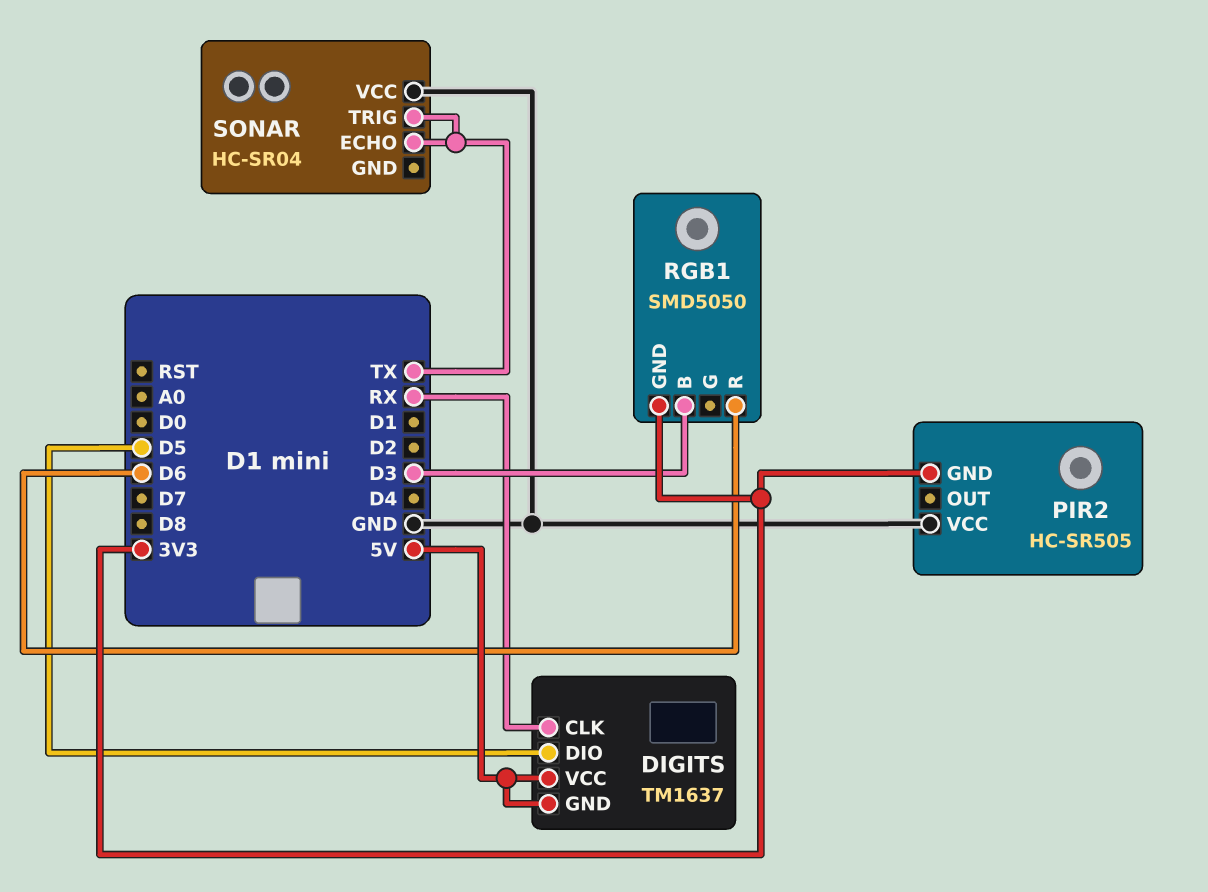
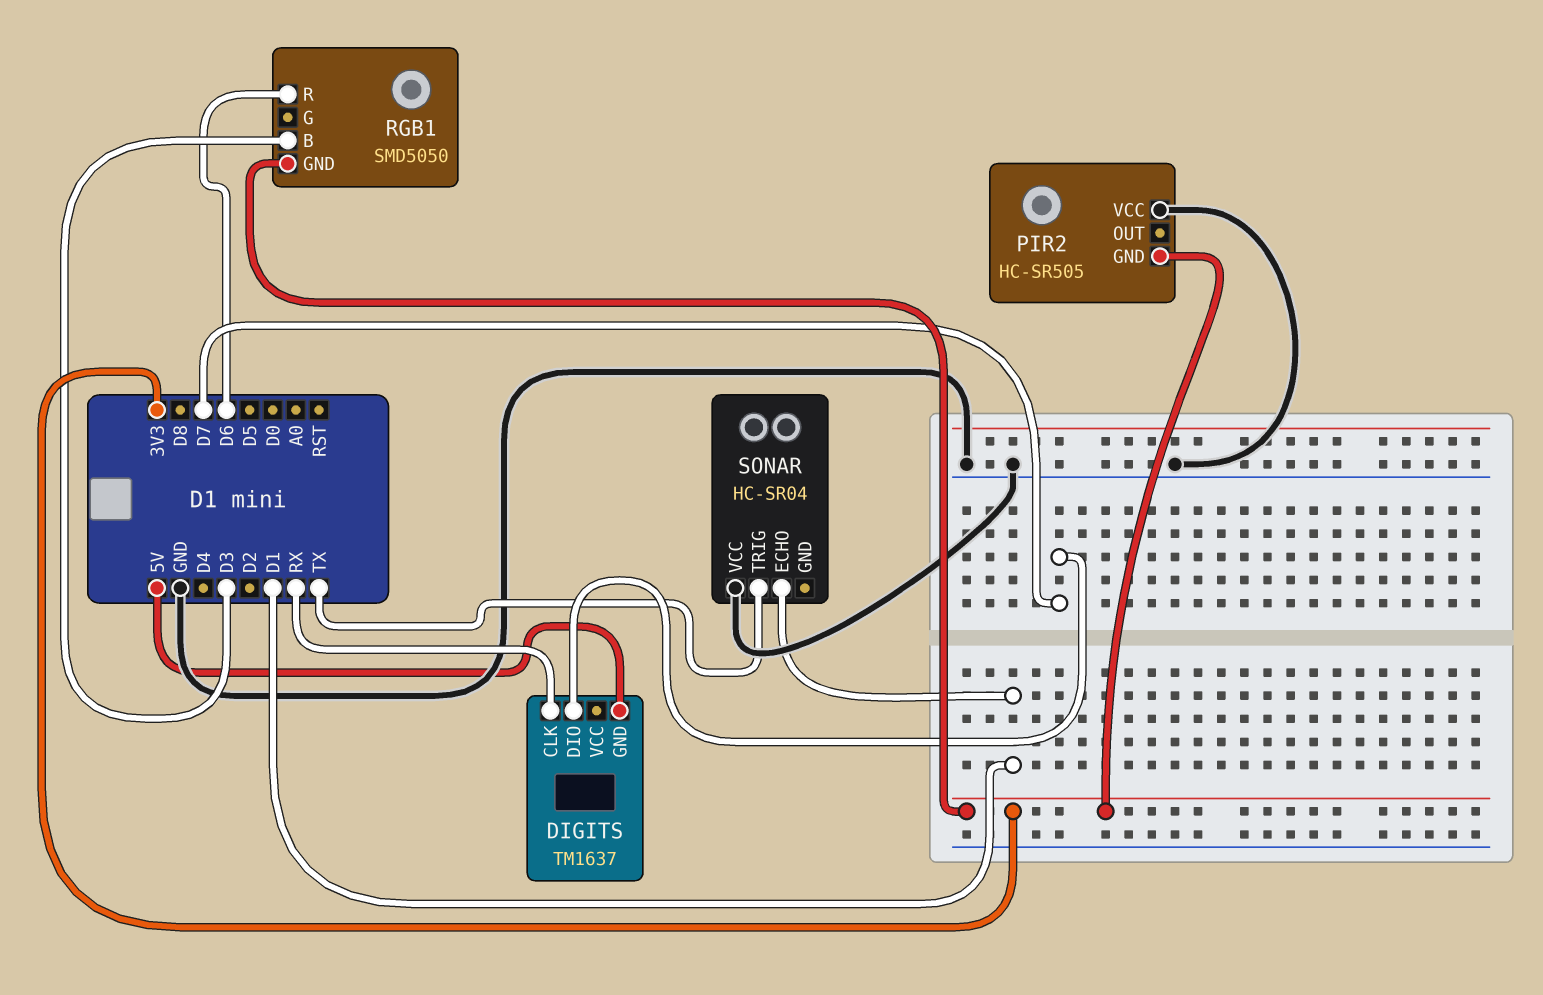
DIGITS pin DIO: D5 -> D7
DIGITS pin VCC: 5V -> none
SONAR pin ECHO: TX -> D1

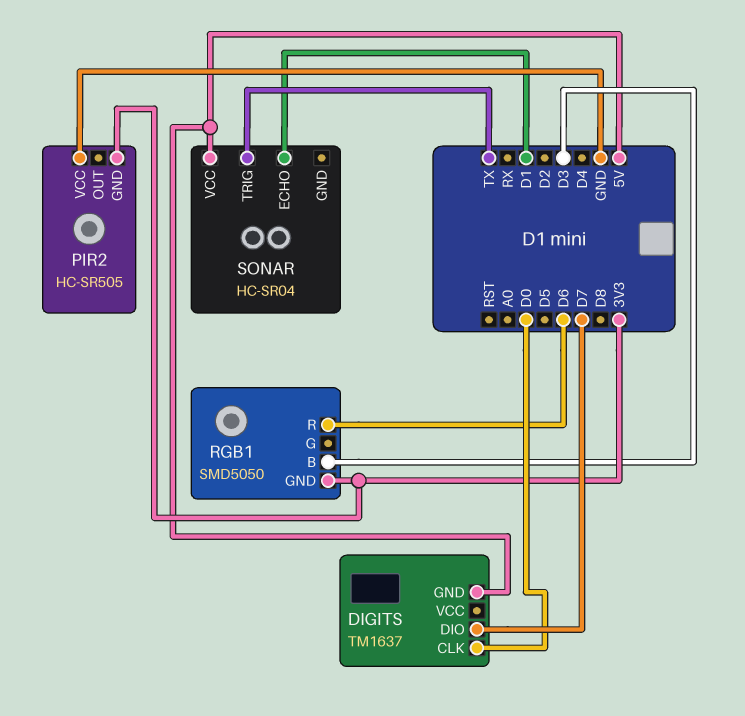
DIGITS pin CLK: RX -> D0
SONAR pin VCC: GND -> 5V

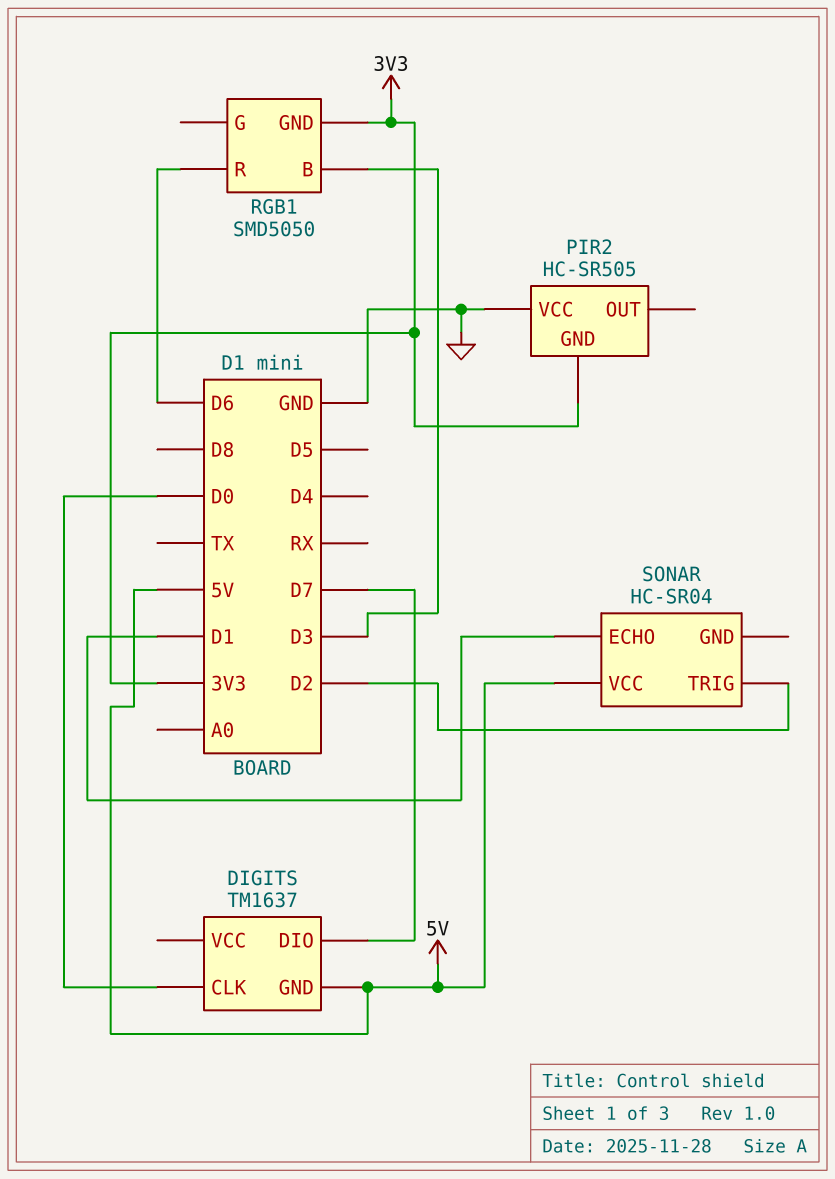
SONAR pin TRIG: TX -> D2

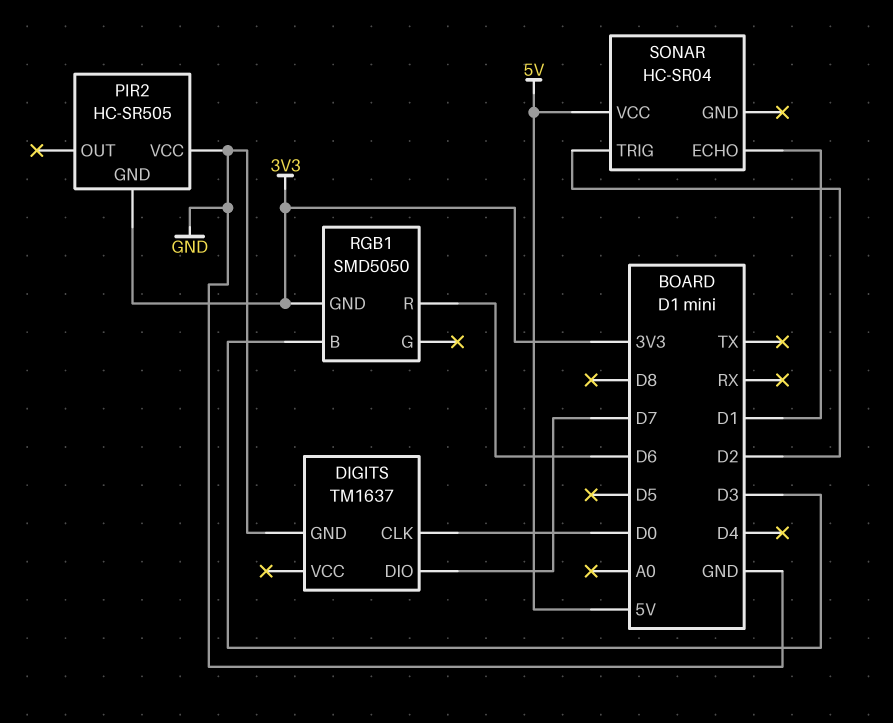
DIGITS pin GND: 5V -> GND

